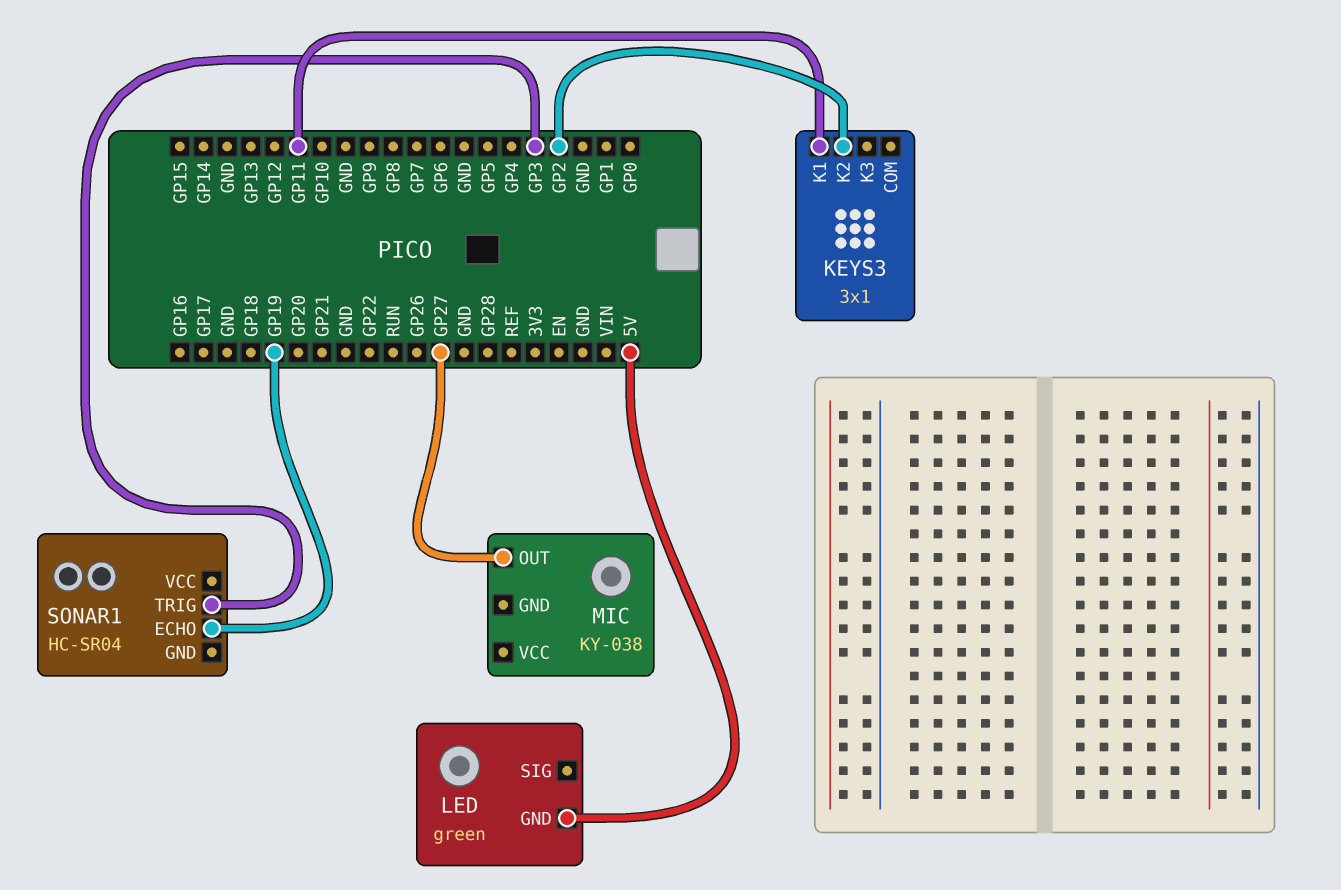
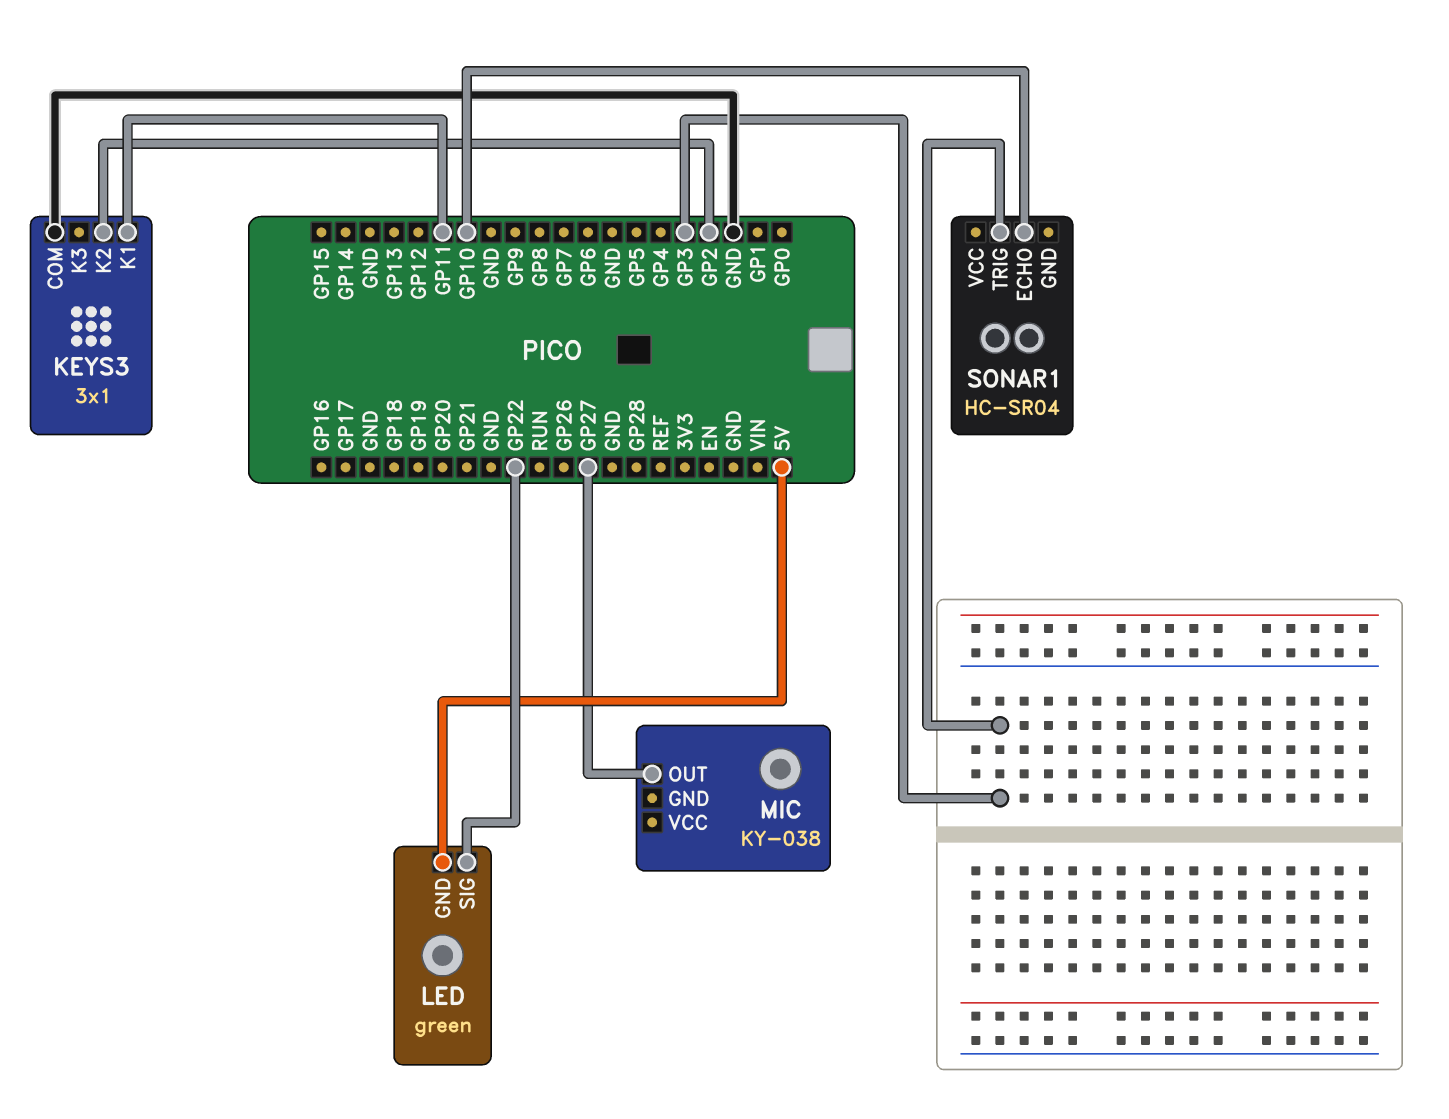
KEYS3 pin COM: none -> GND
LED pin SIG: none -> GP22
SONAR1 pin ECHO: GP19 -> GP10

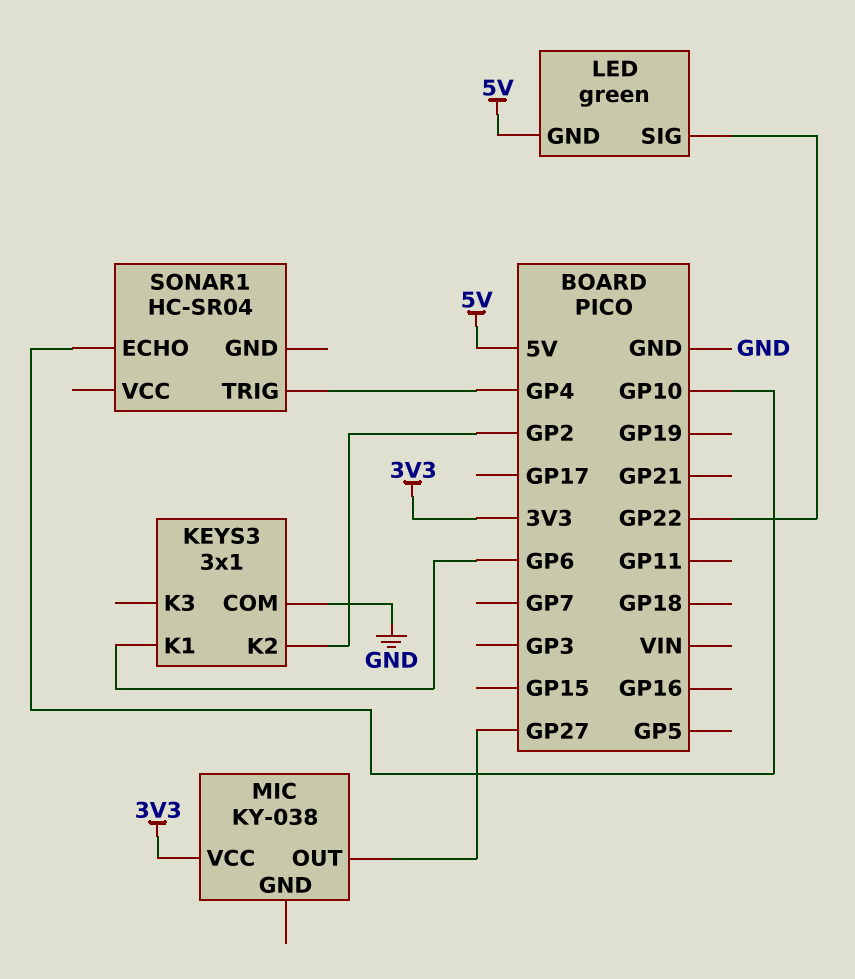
KEYS3 pin K1: GP11 -> GP6
MIC pin VCC: none -> 3V3
SONAR1 pin TRIG: GP3 -> GP4

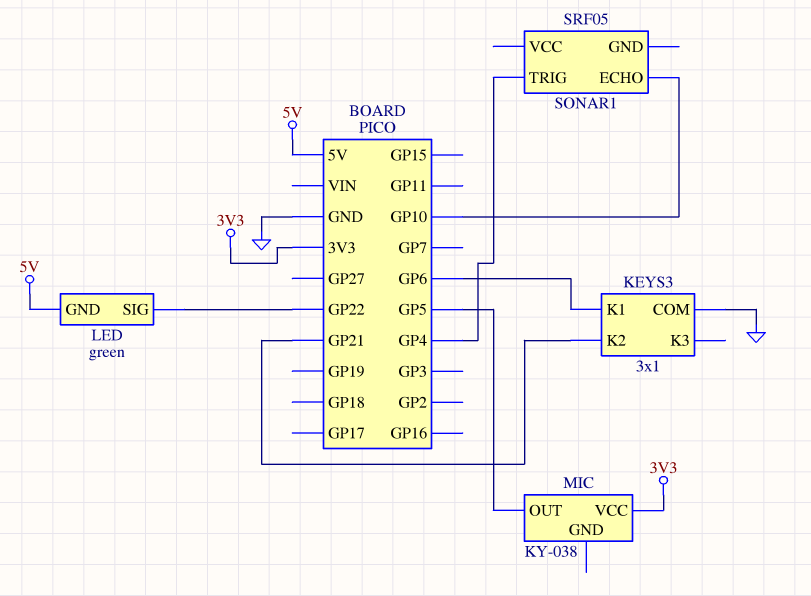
KEYS3 pin K2: GP2 -> GP21
MIC pin OUT: GP27 -> GP5
SONAR1: HC-SR04 -> SRF05

